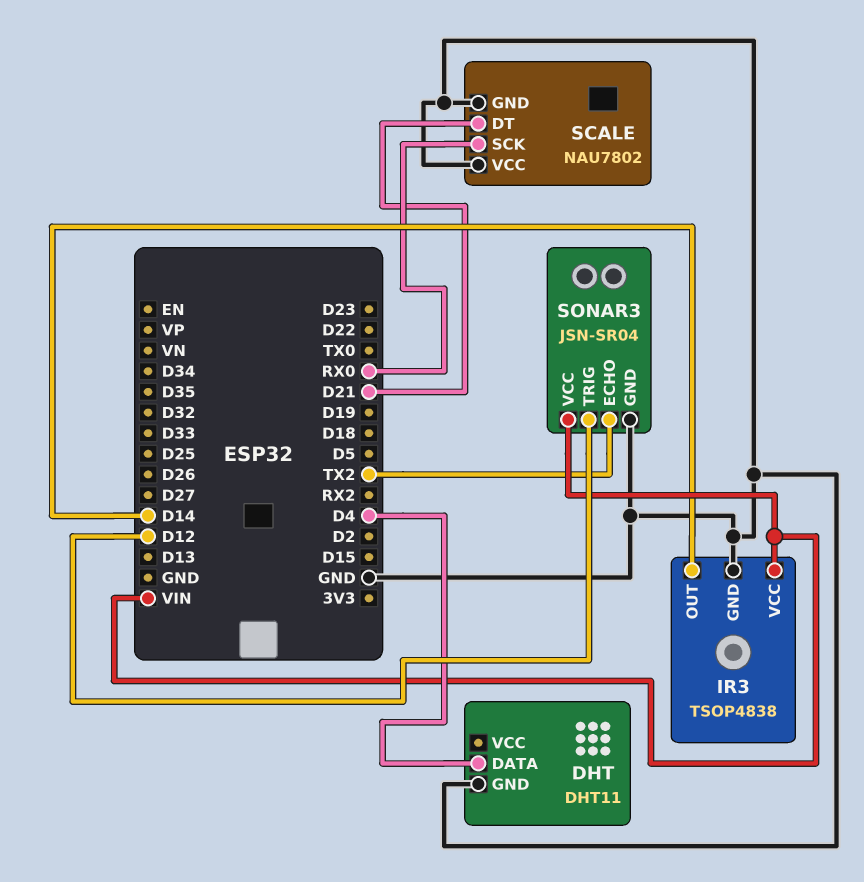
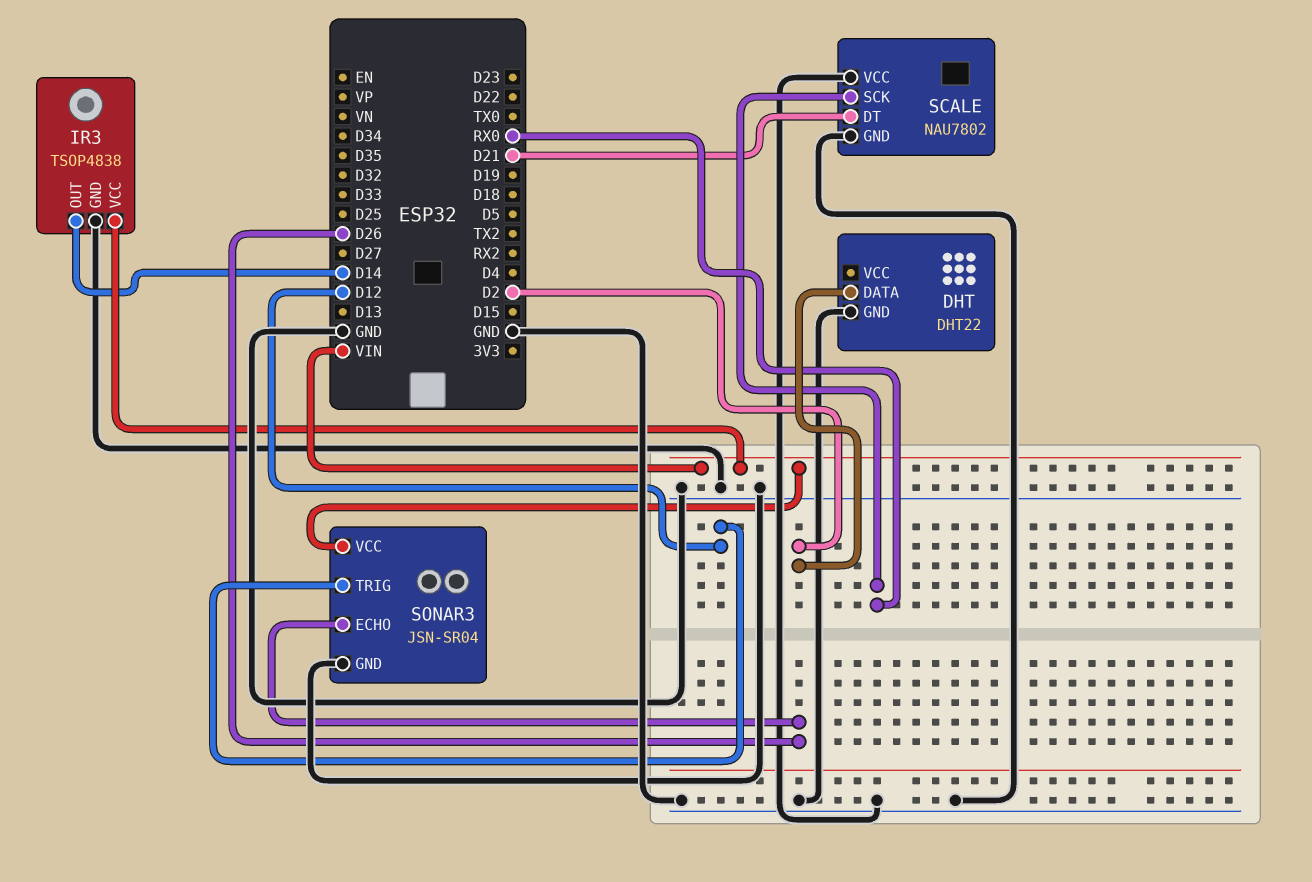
DHT: DHT11 -> DHT22
DHT pin DATA: D4 -> D2
SONAR3 pin ECHO: TX2 -> D26

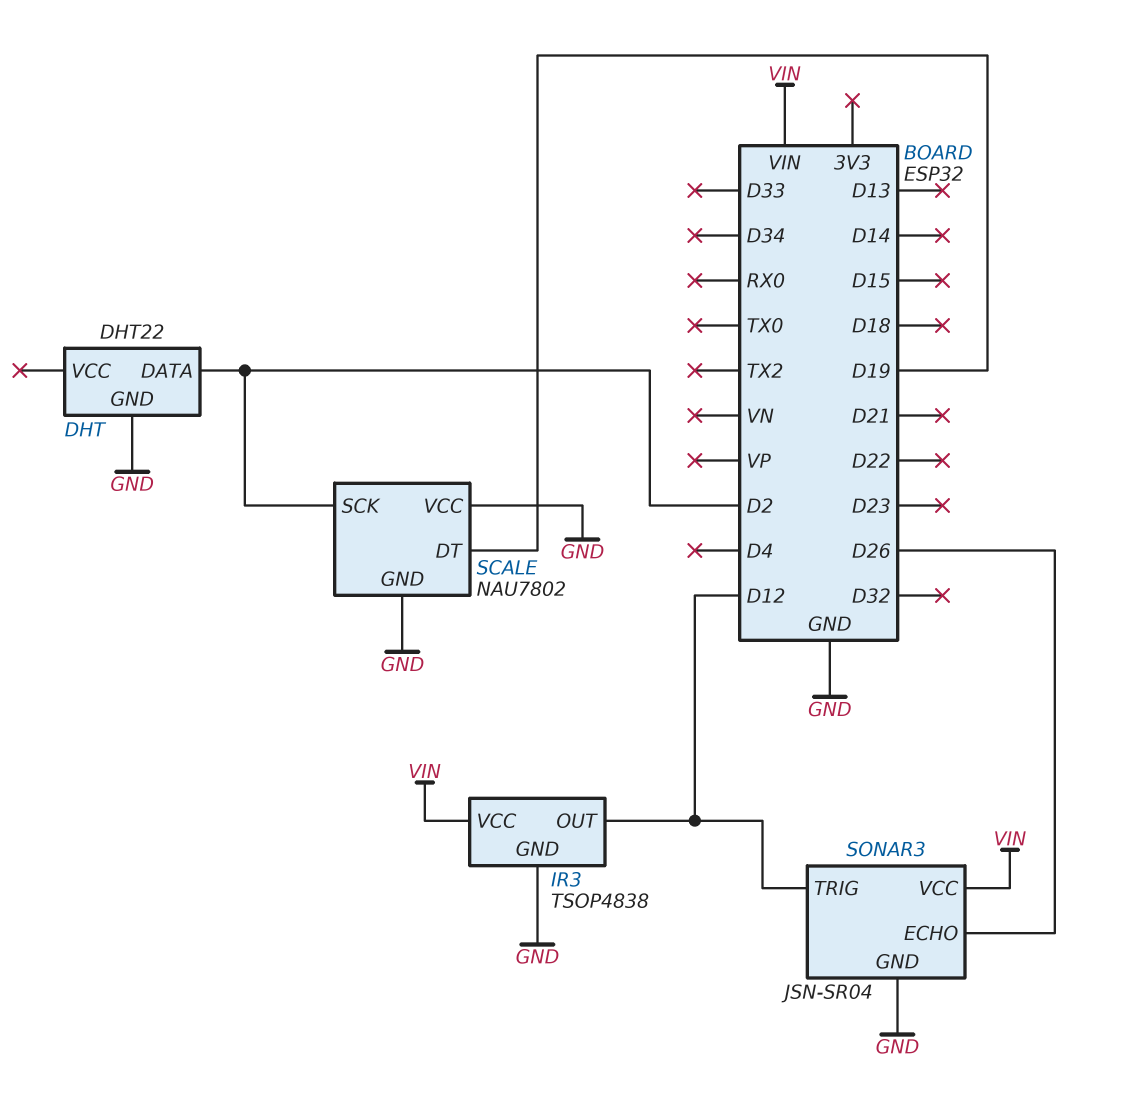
IR3 pin OUT: D14 -> D12
SCALE pin DT: D21 -> D19
SCALE pin SCK: RX0 -> D2

